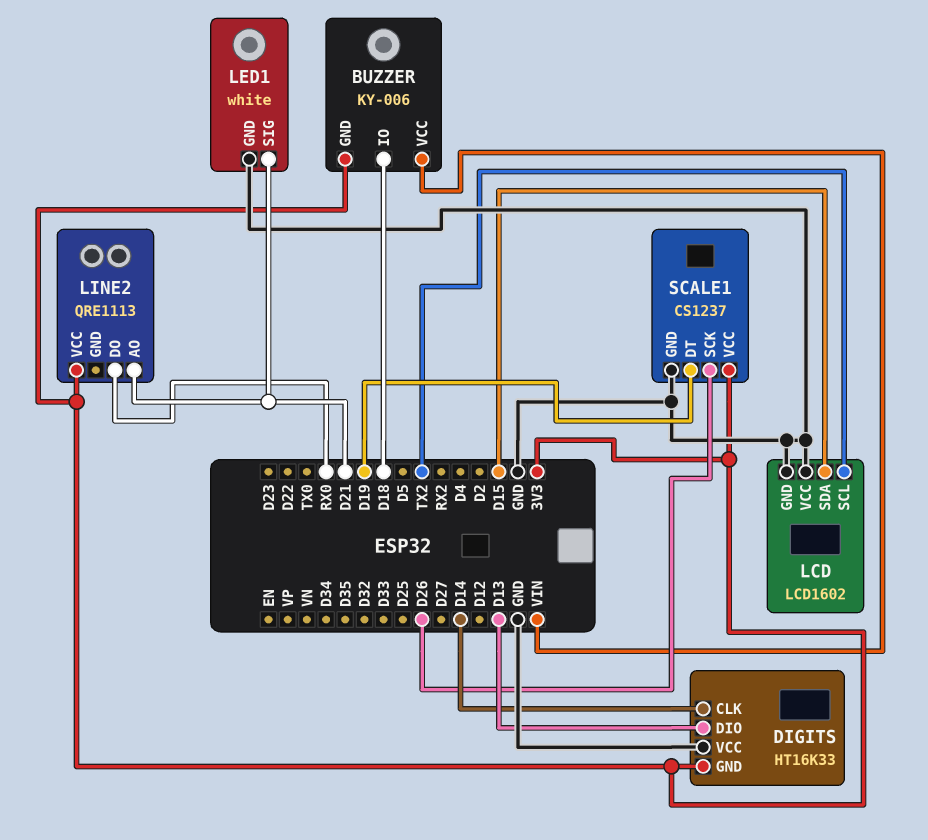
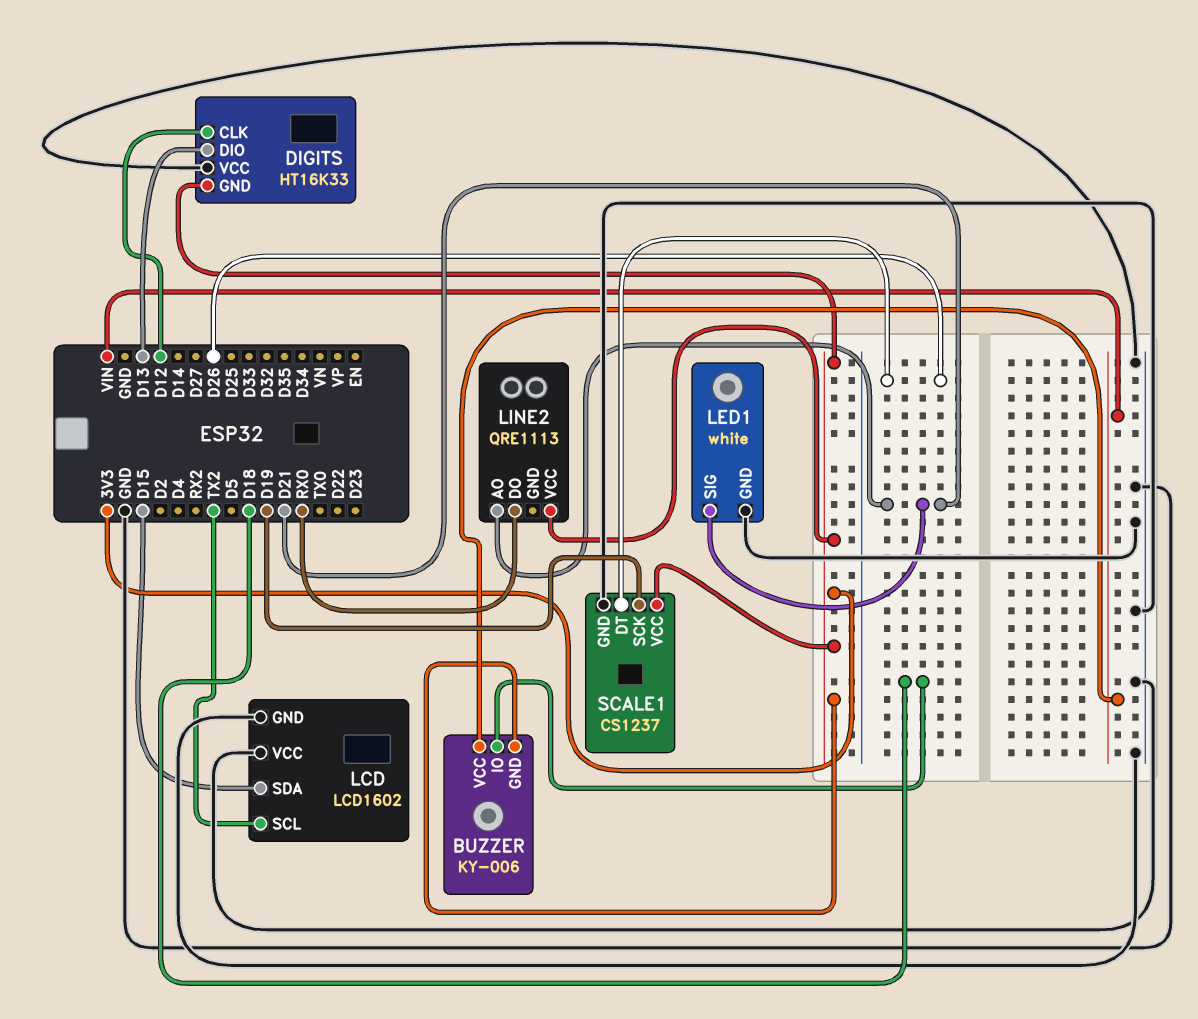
DIGITS pin CLK: D14 -> D12
SCALE1 pin DT: D19 -> D26
SCALE1 pin SCK: D26 -> D19

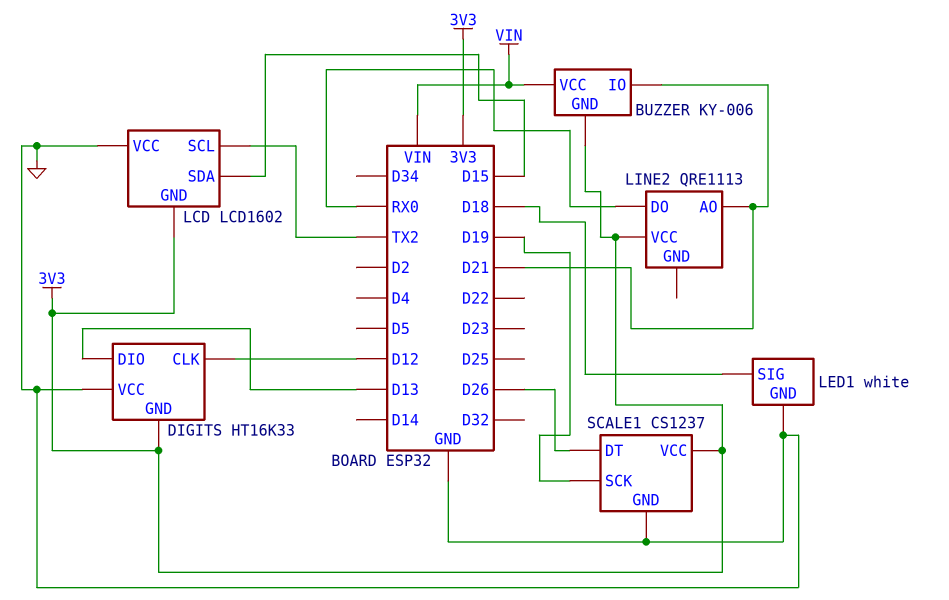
BUZZER pin IO: D18 -> D21
LCD pin GND: GND -> 3V3
LED1 pin SIG: D21 -> D18

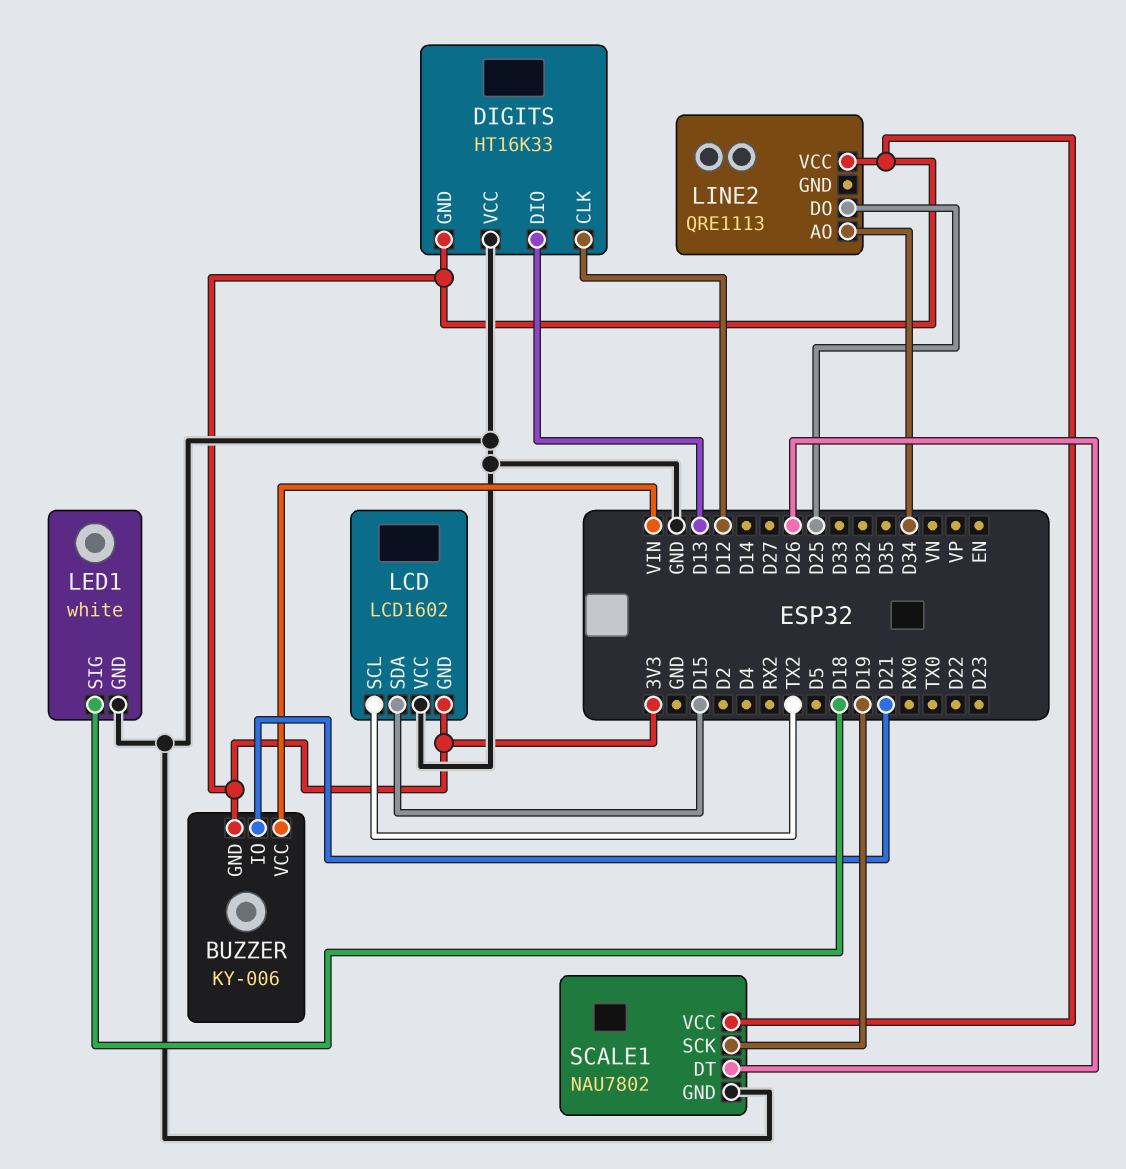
LINE2 pin AO: D21 -> D34
LINE2 pin DO: RX0 -> D25
SCALE1: CS1237 -> NAU7802

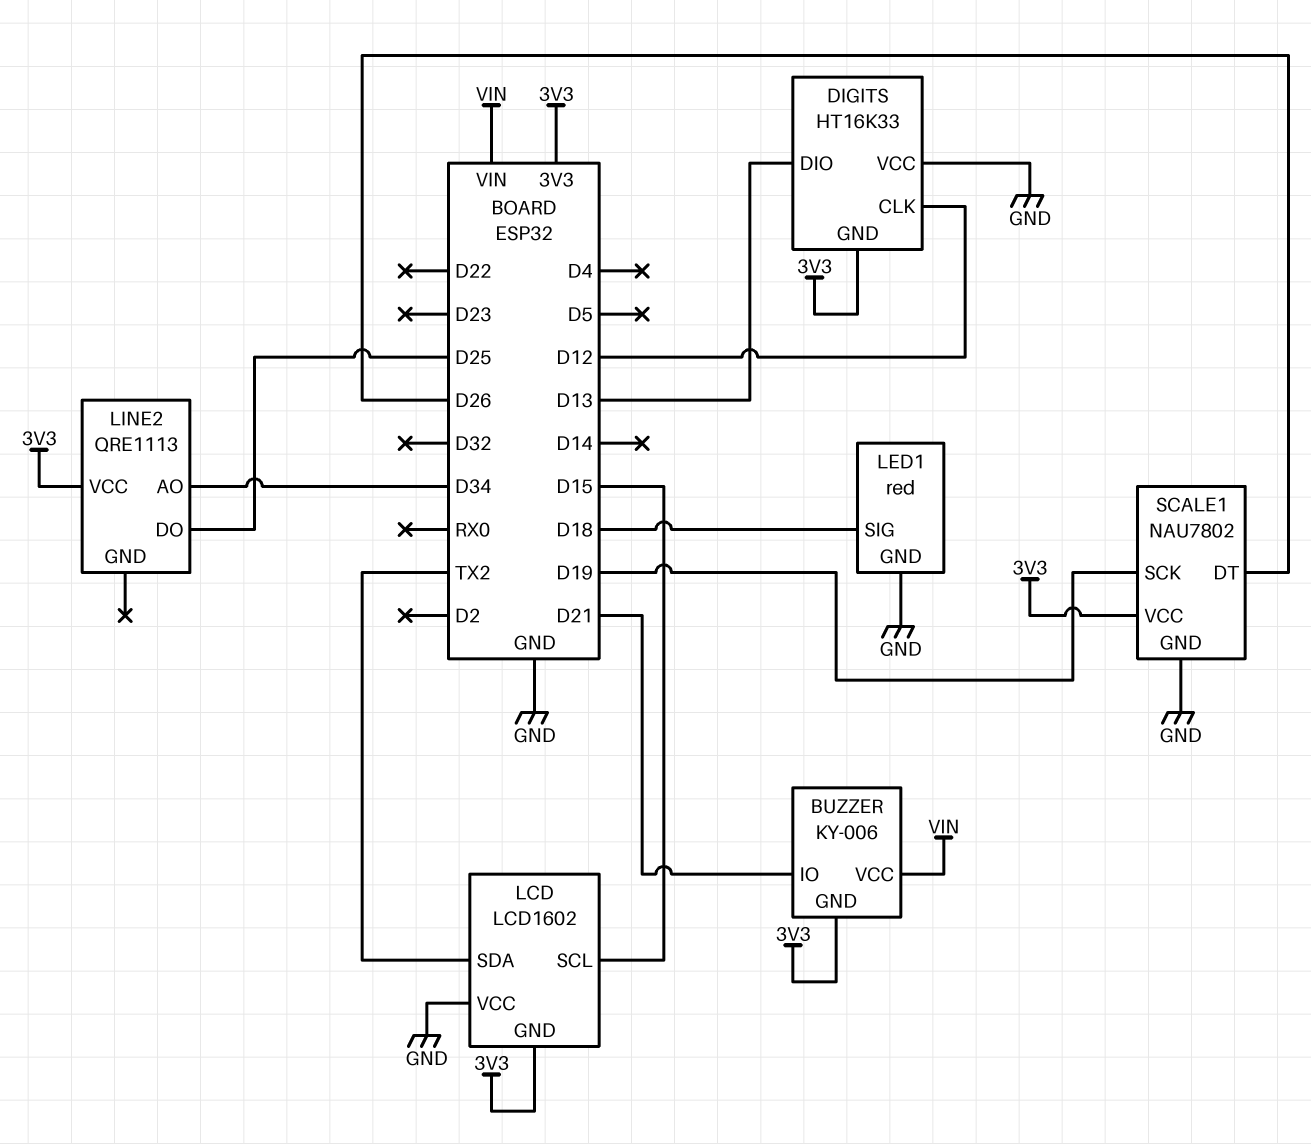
LCD pin SCL: TX2 -> D15
LCD pin SDA: D15 -> TX2
LED1: white -> red

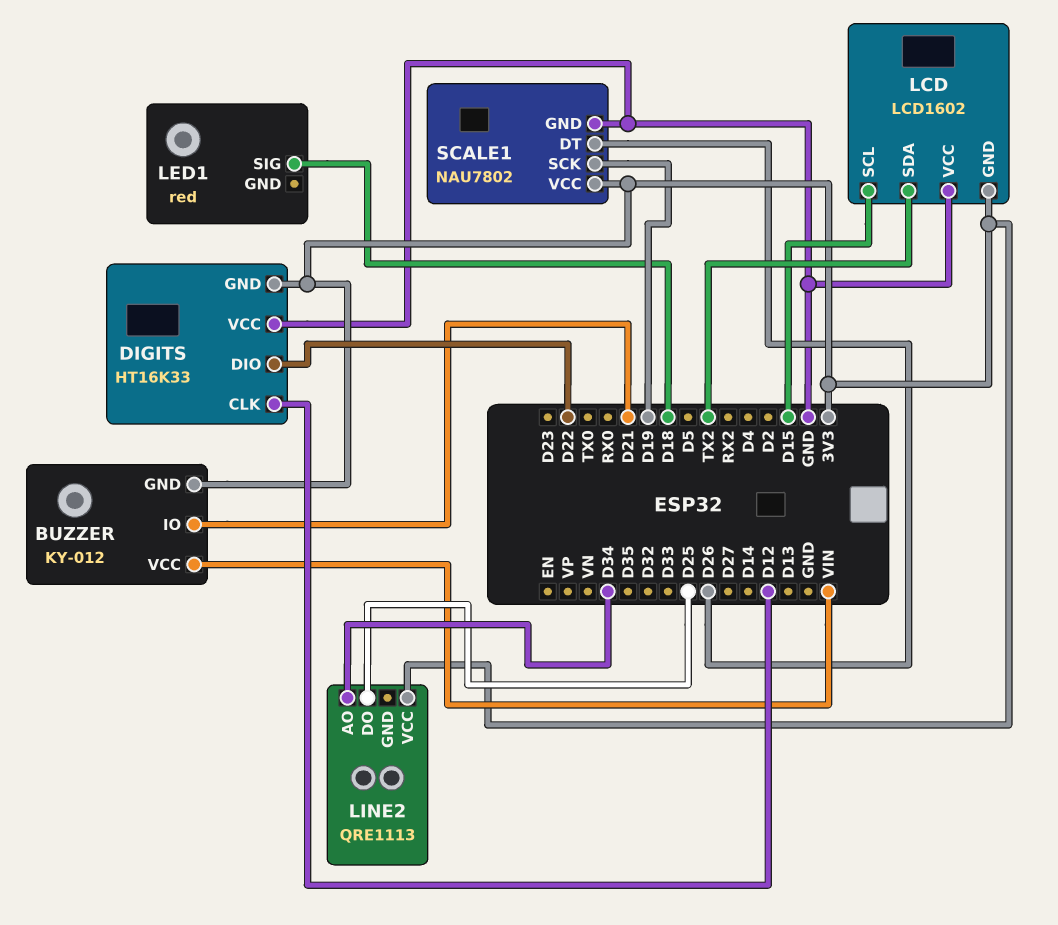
BUZZER: KY-006 -> KY-012
DIGITS pin DIO: D13 -> D22
LED1 pin GND: GND -> none

